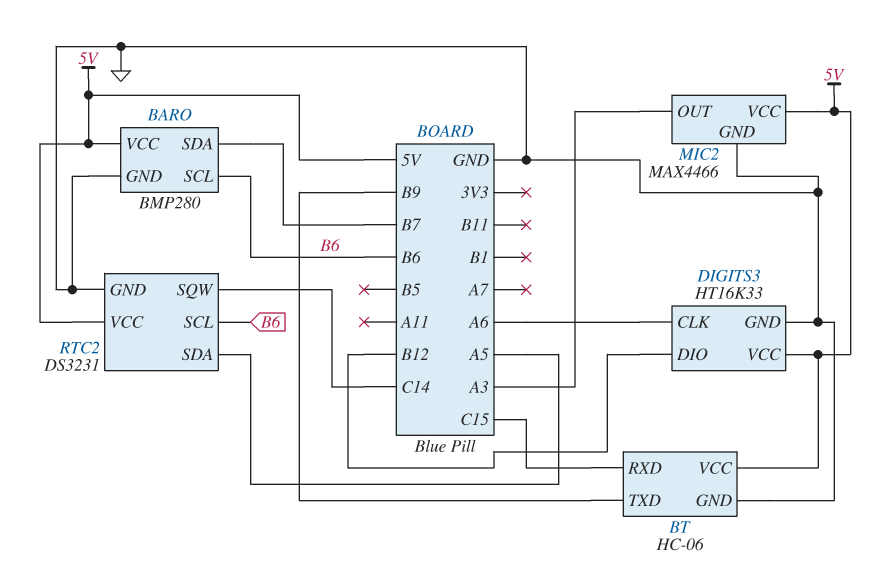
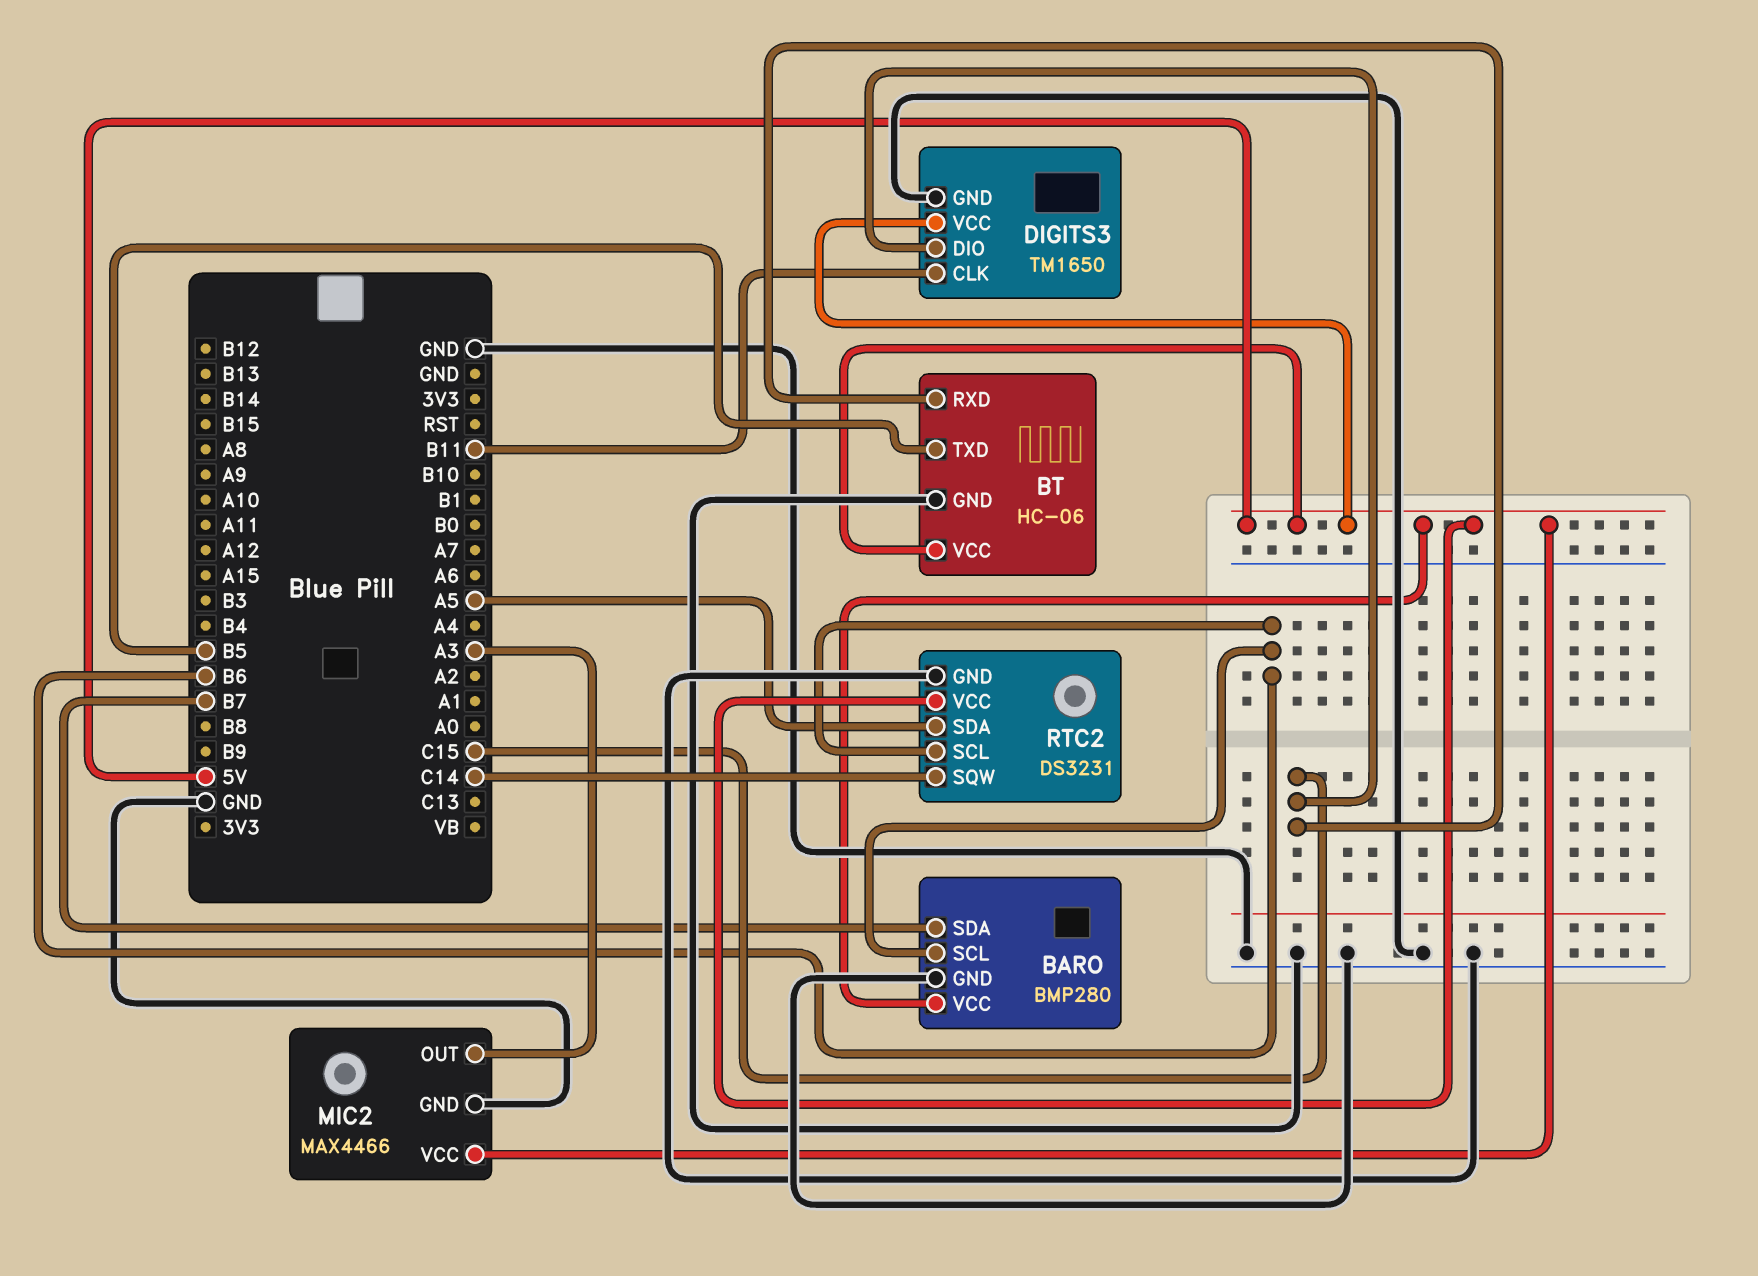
BT pin TXD: B9 -> B5
DIGITS3: HT16K33 -> TM1650
DIGITS3 pin CLK: A6 -> B11
DIGITS3 pin DIO: B12 -> C15

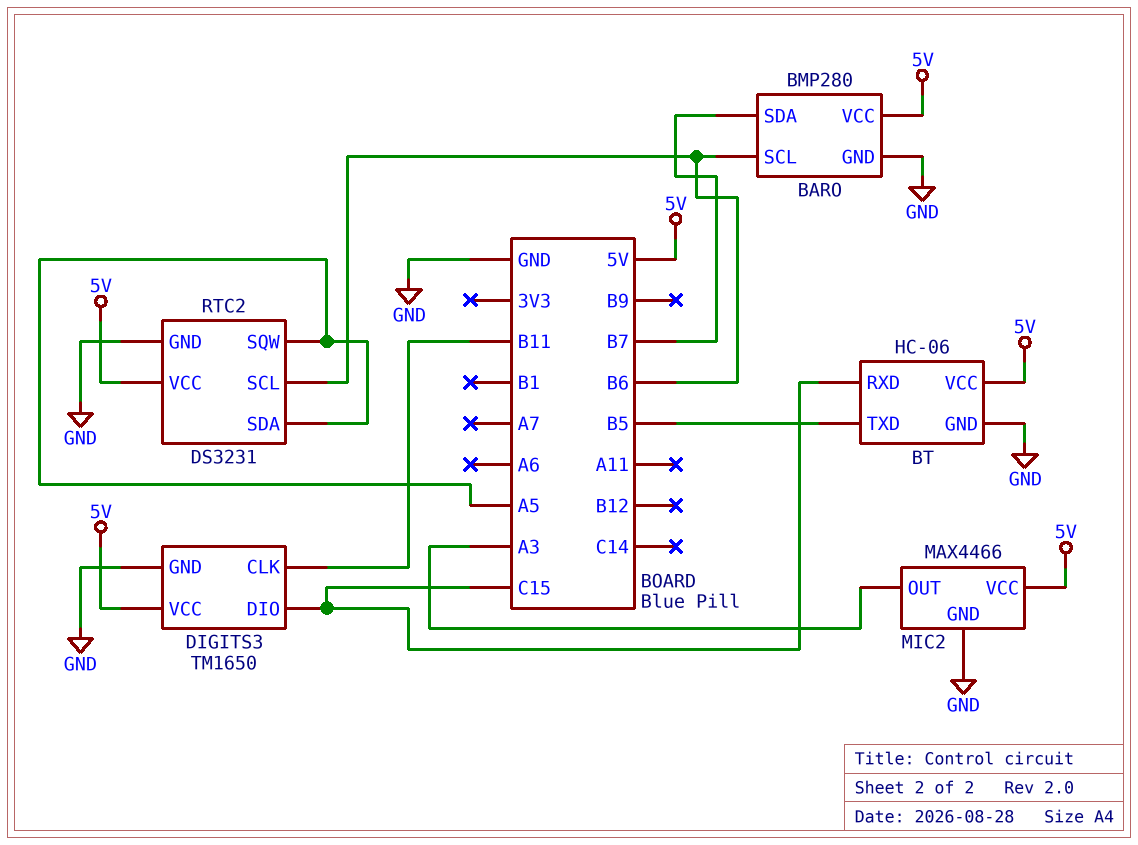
RTC2 pin SQW: C14 -> A5

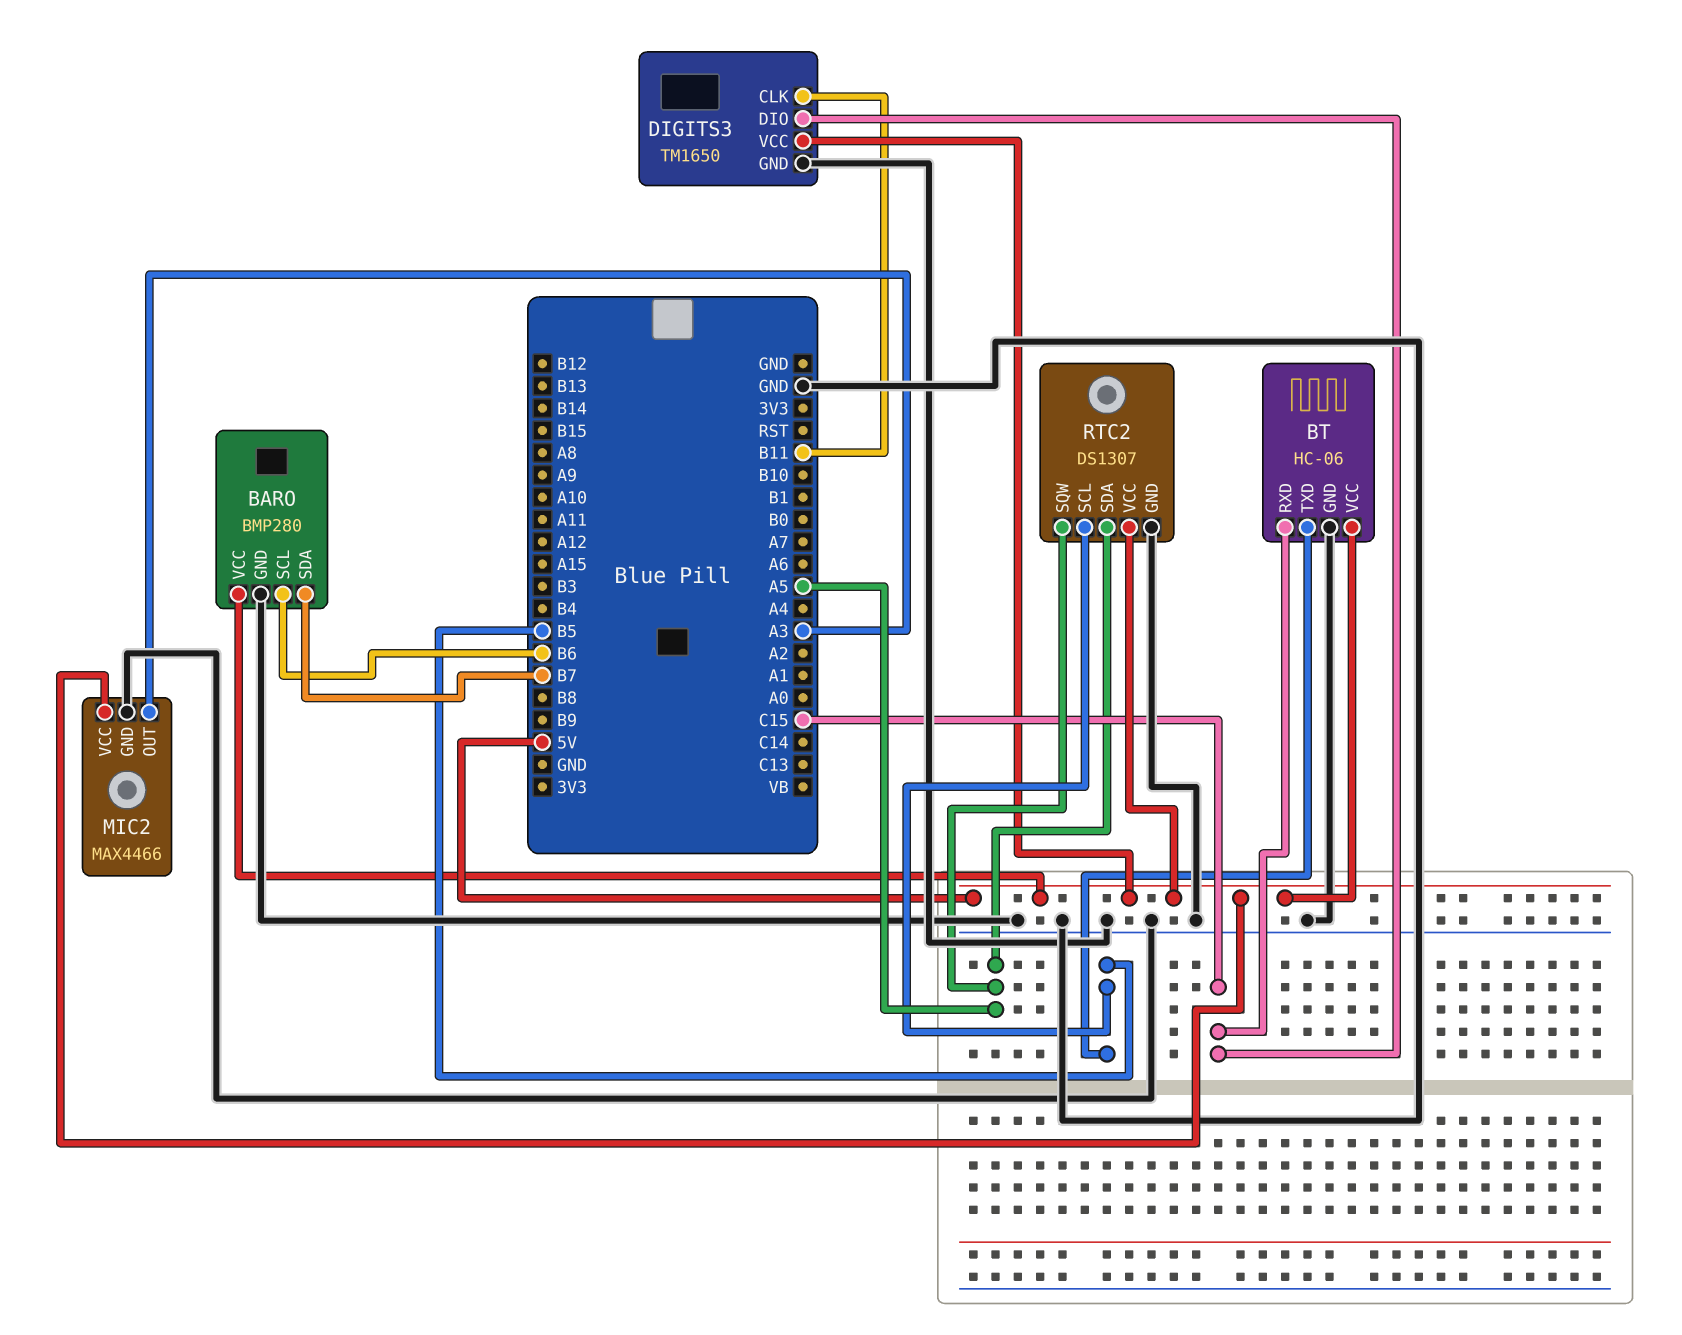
RTC2: DS3231 -> DS1307
RTC2 pin SCL: B6 -> B5

